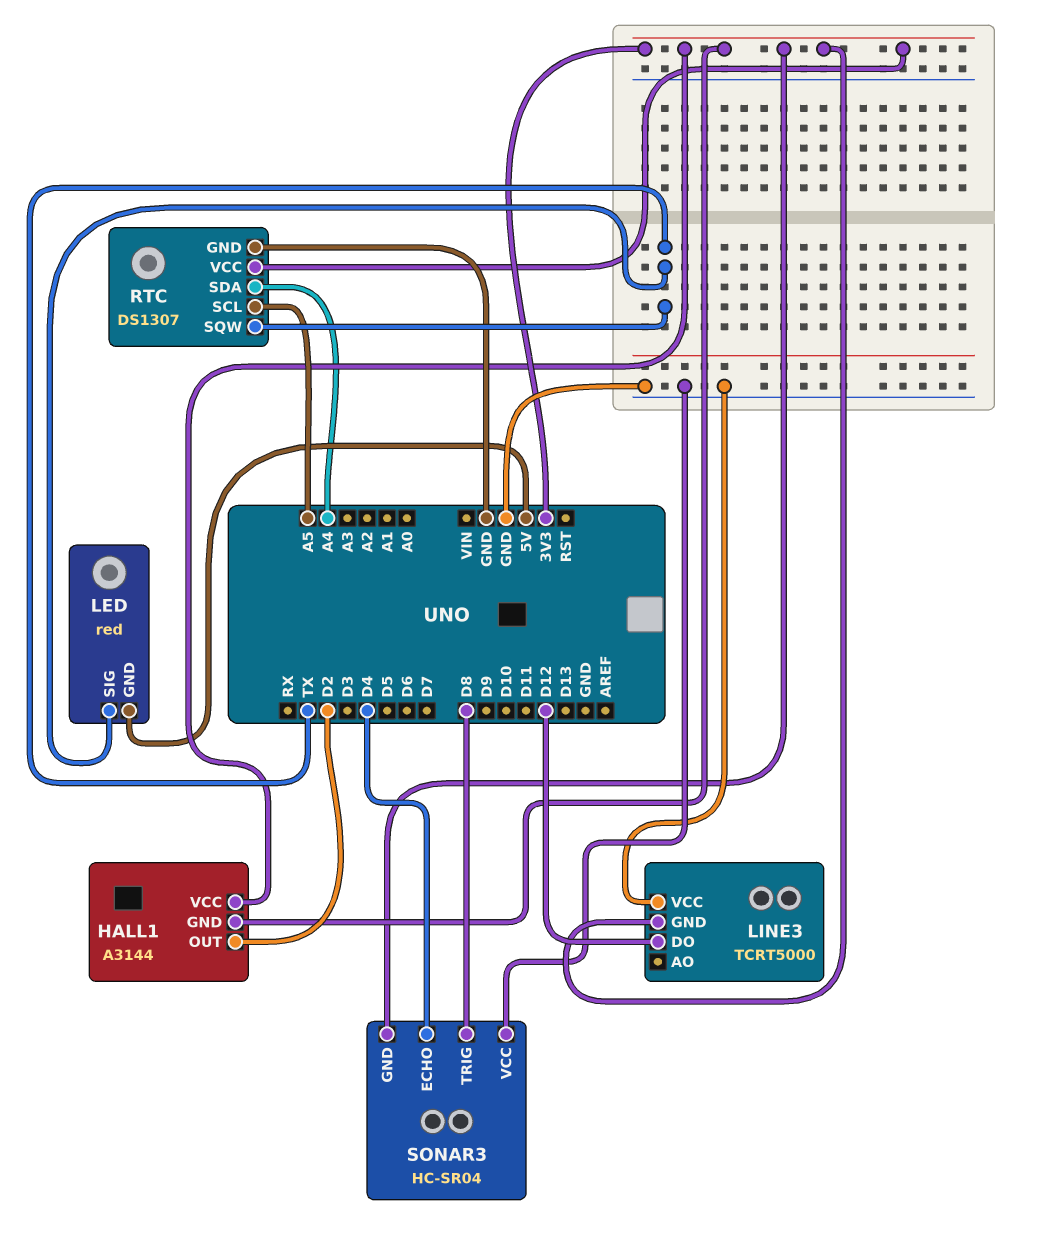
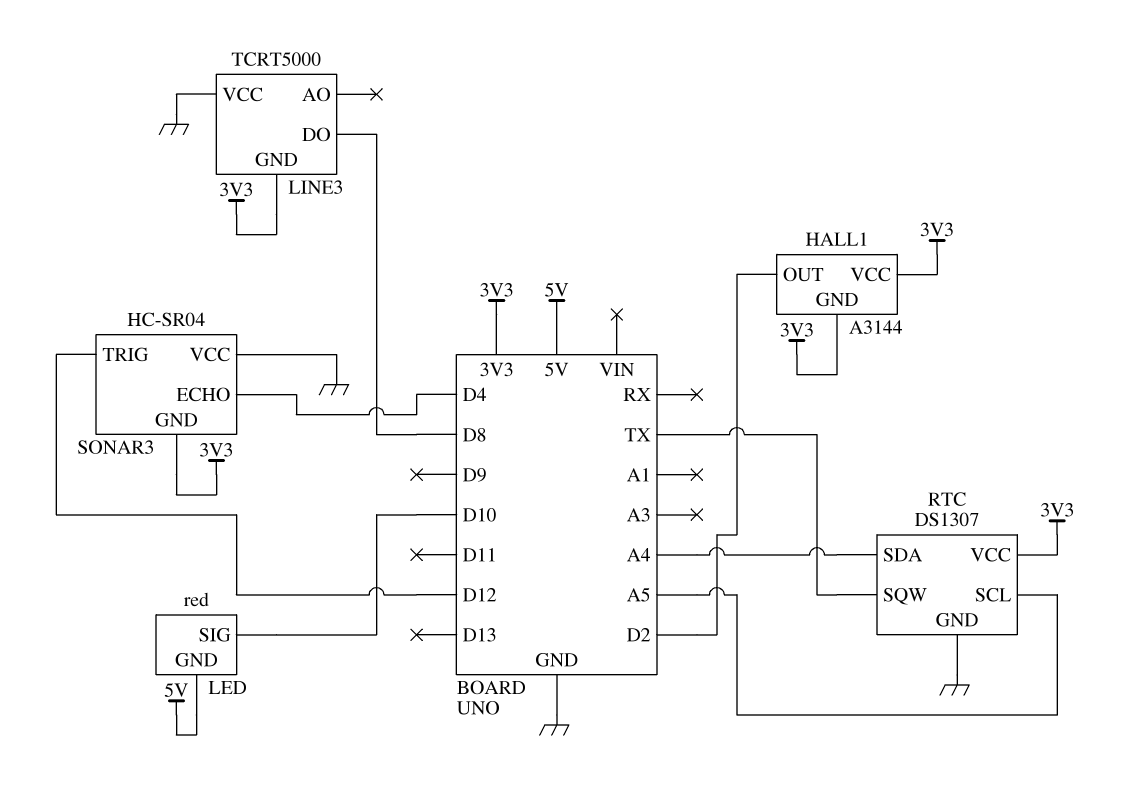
LED pin SIG: TX -> D10
LINE3 pin DO: D12 -> D8
SONAR3 pin TRIG: D8 -> D12

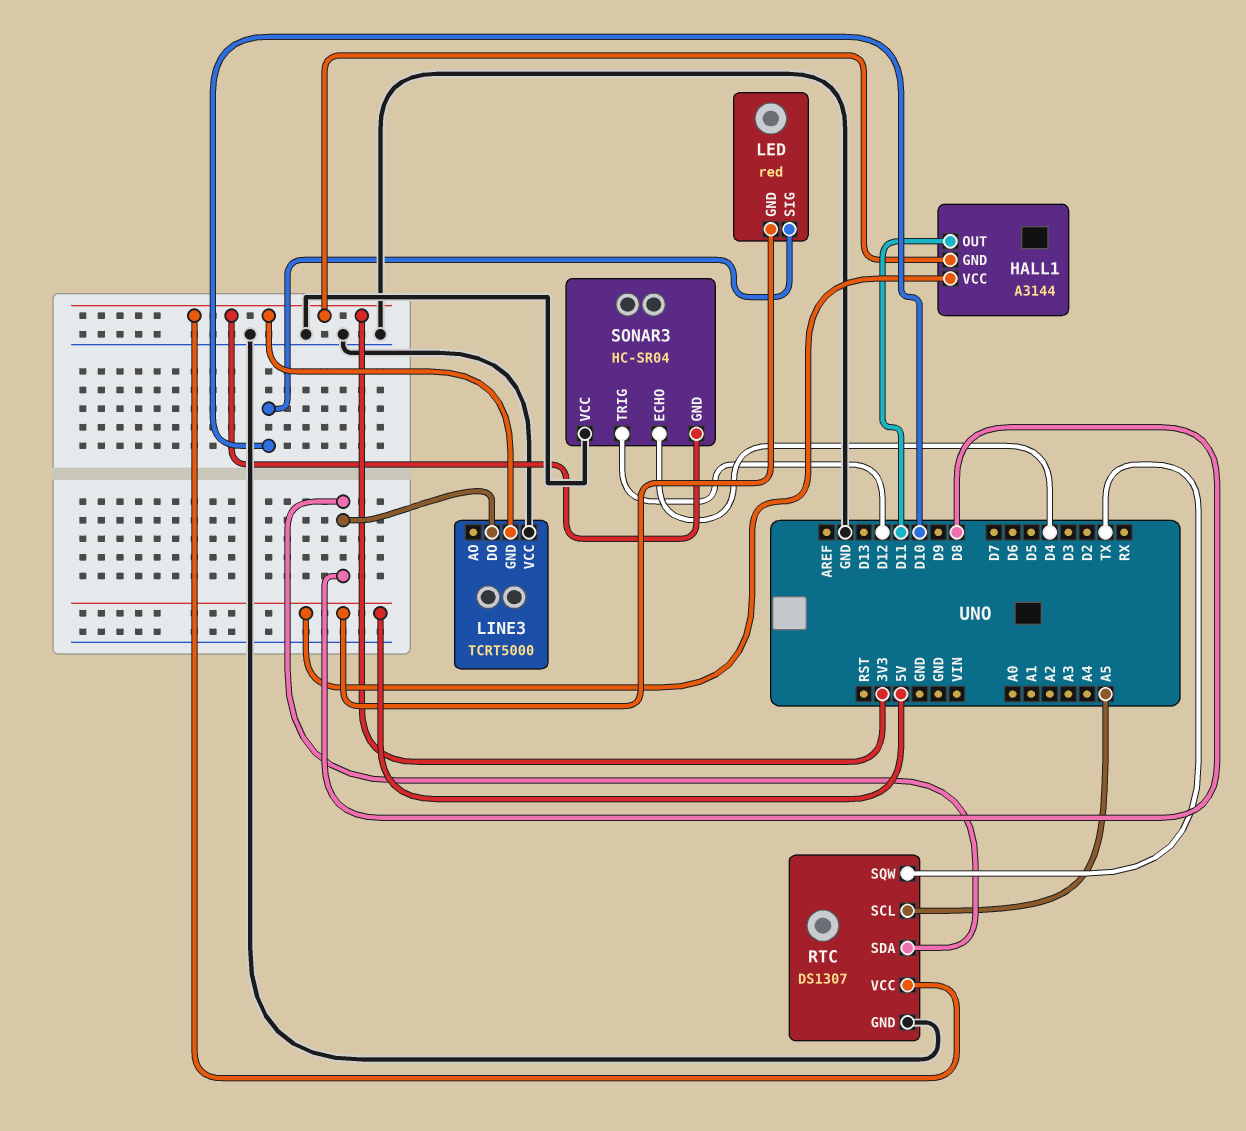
HALL1 pin OUT: D2 -> D11
HALL1 pin VCC: 3V3 -> 5V
RTC pin SDA: A4 -> D8

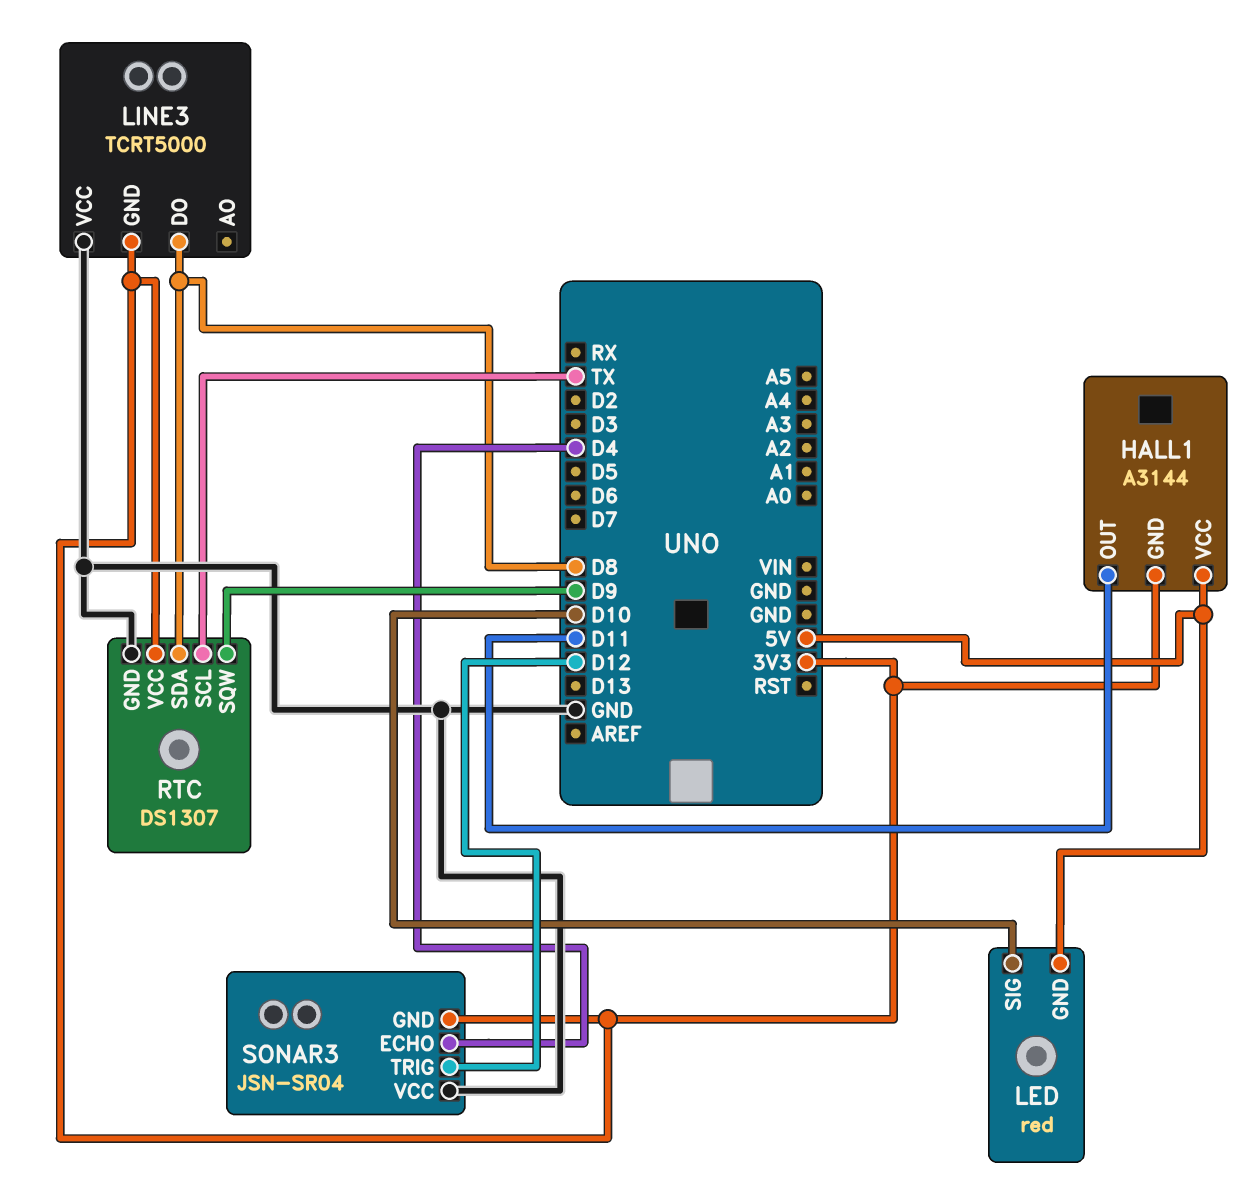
RTC pin SCL: A5 -> TX
RTC pin SQW: TX -> D9
SONAR3: HC-SR04 -> JSN-SR04

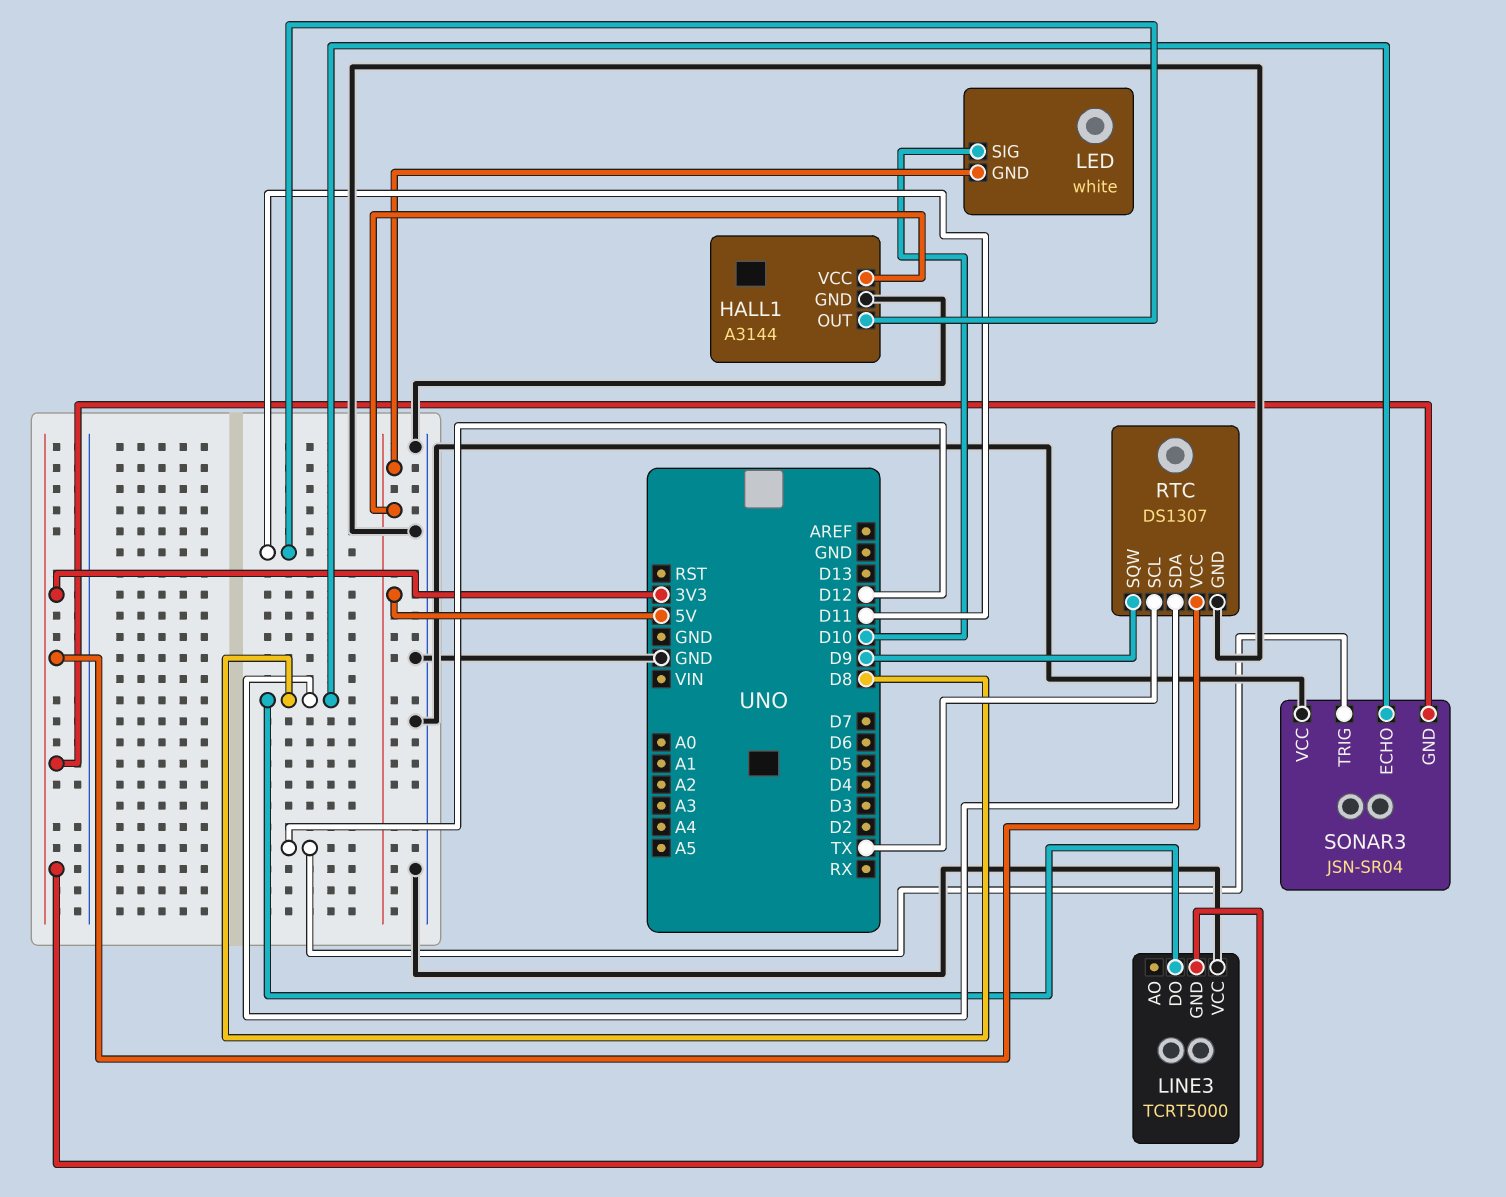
HALL1 pin GND: 3V3 -> GND
LED: red -> white
SONAR3 pin ECHO: D4 -> D8

